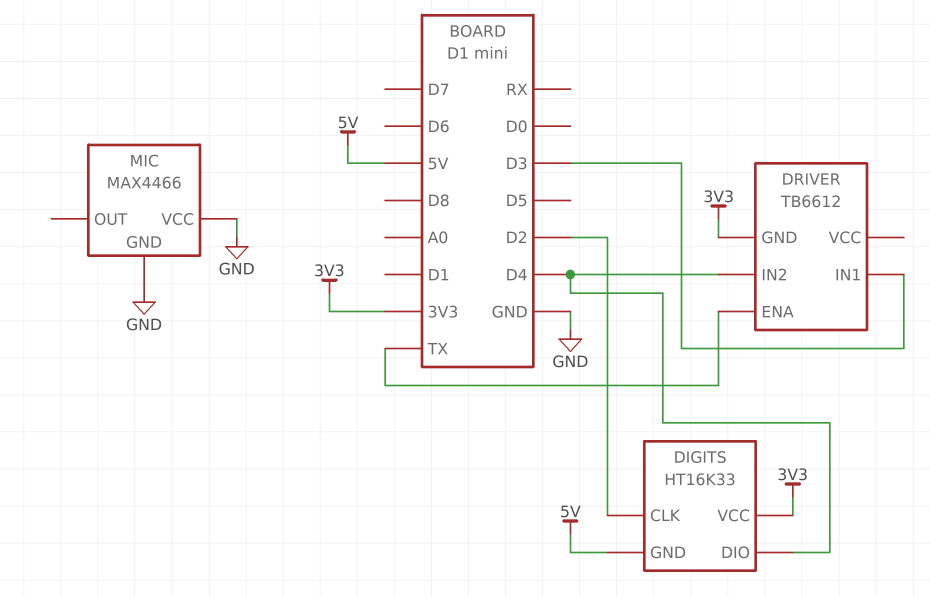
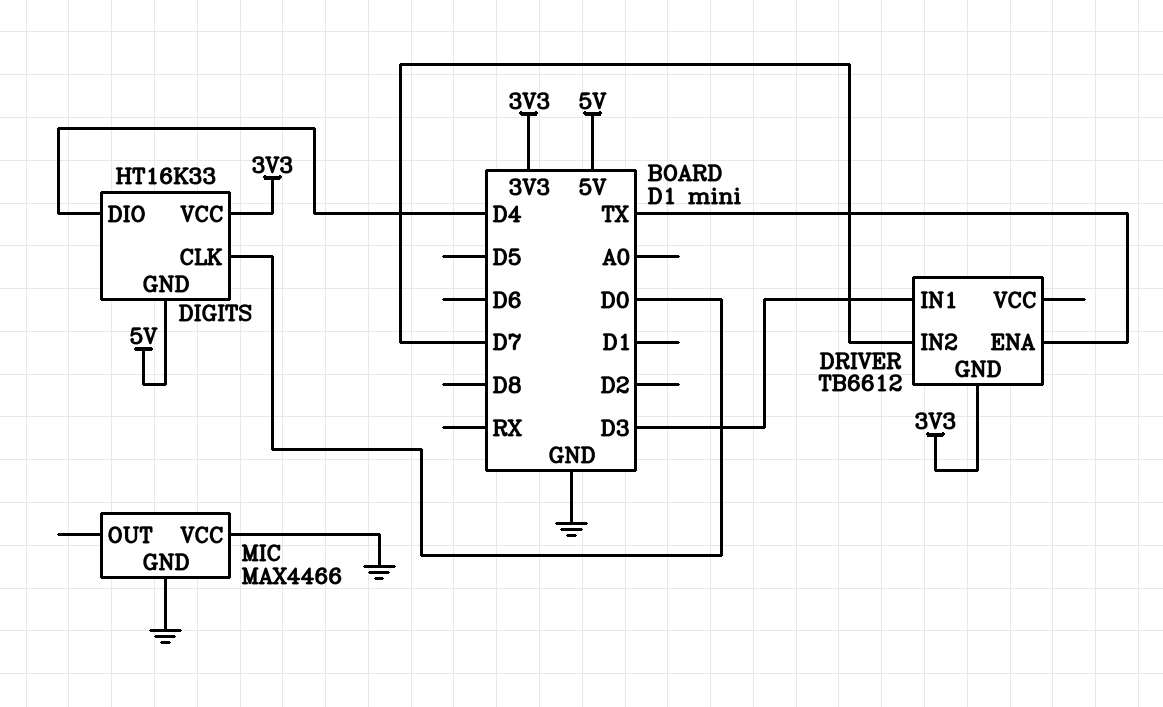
DIGITS pin CLK: D2 -> D0
DRIVER pin IN2: D4 -> D7

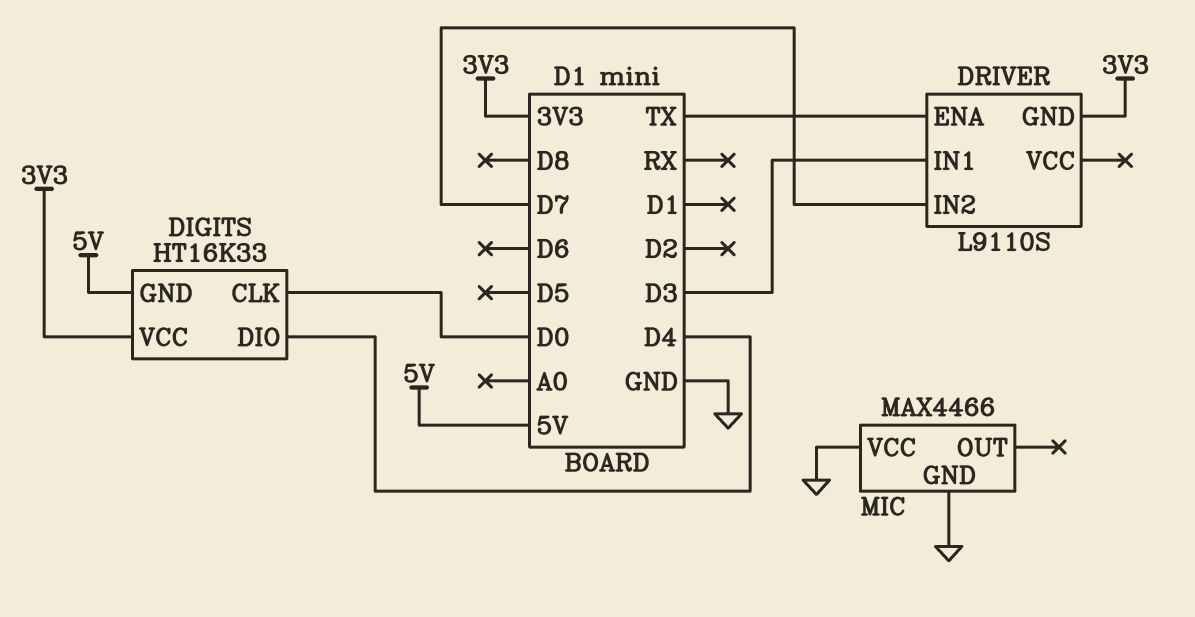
DRIVER: TB6612 -> L9110S

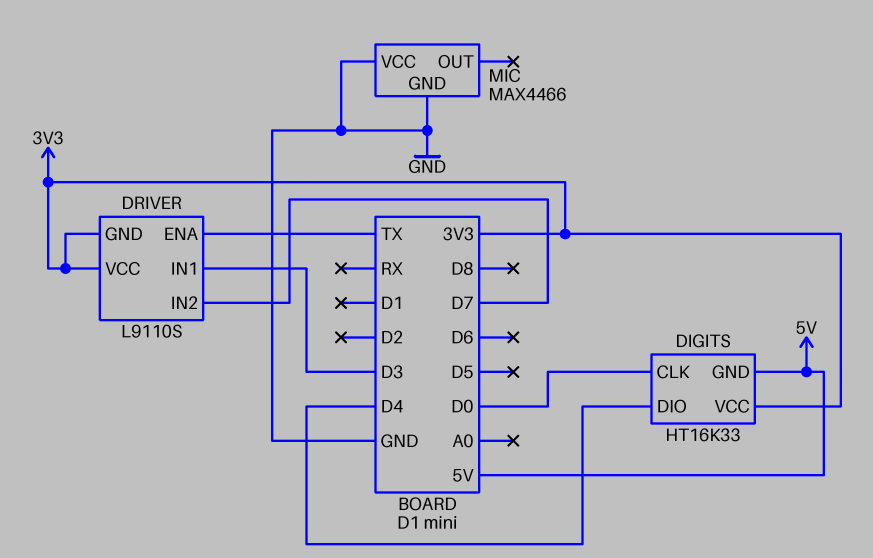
DRIVER pin VCC: none -> 3V3

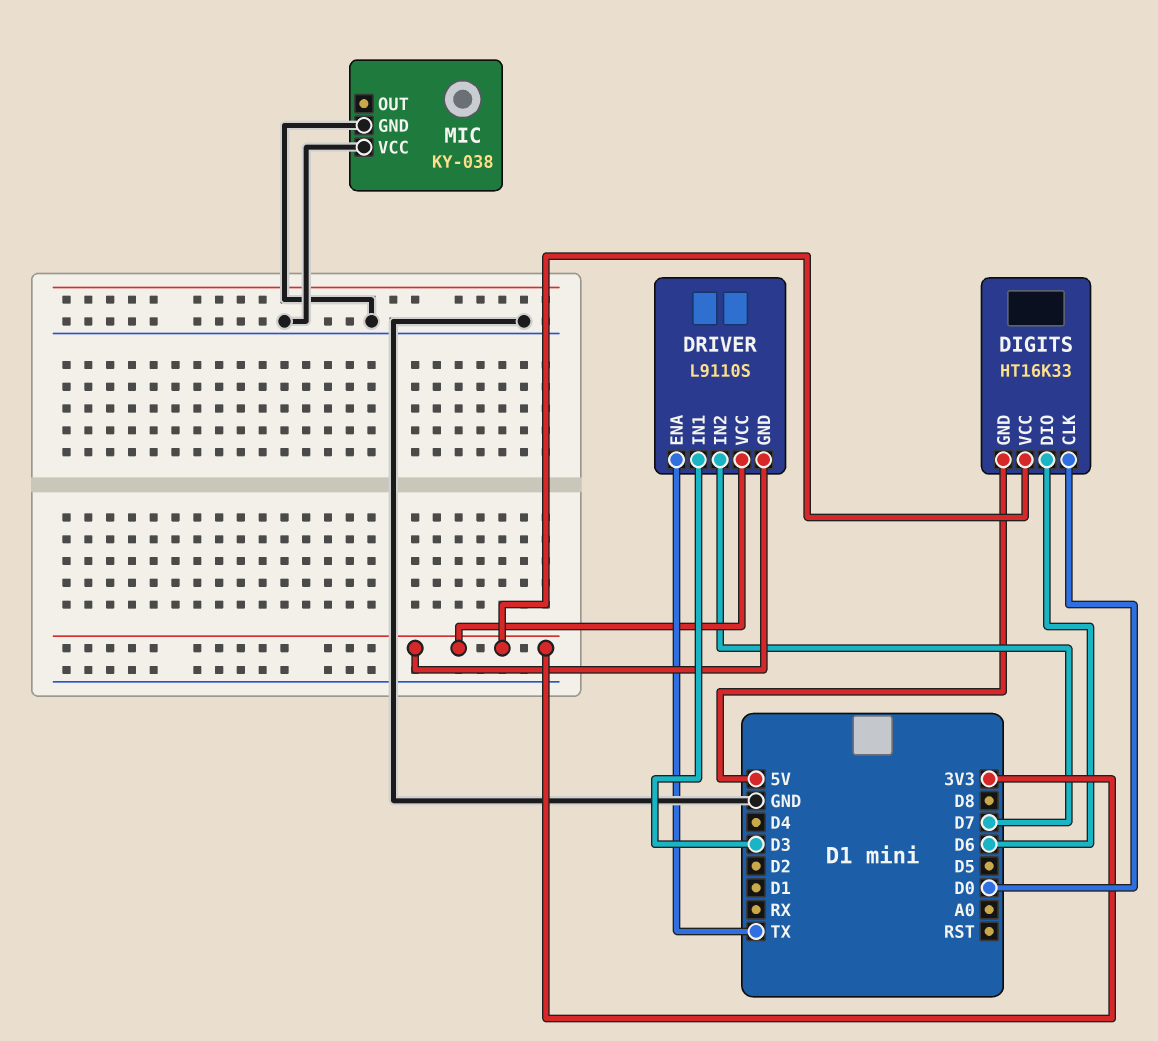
DIGITS pin DIO: D4 -> D6
MIC: MAX4466 -> KY-038

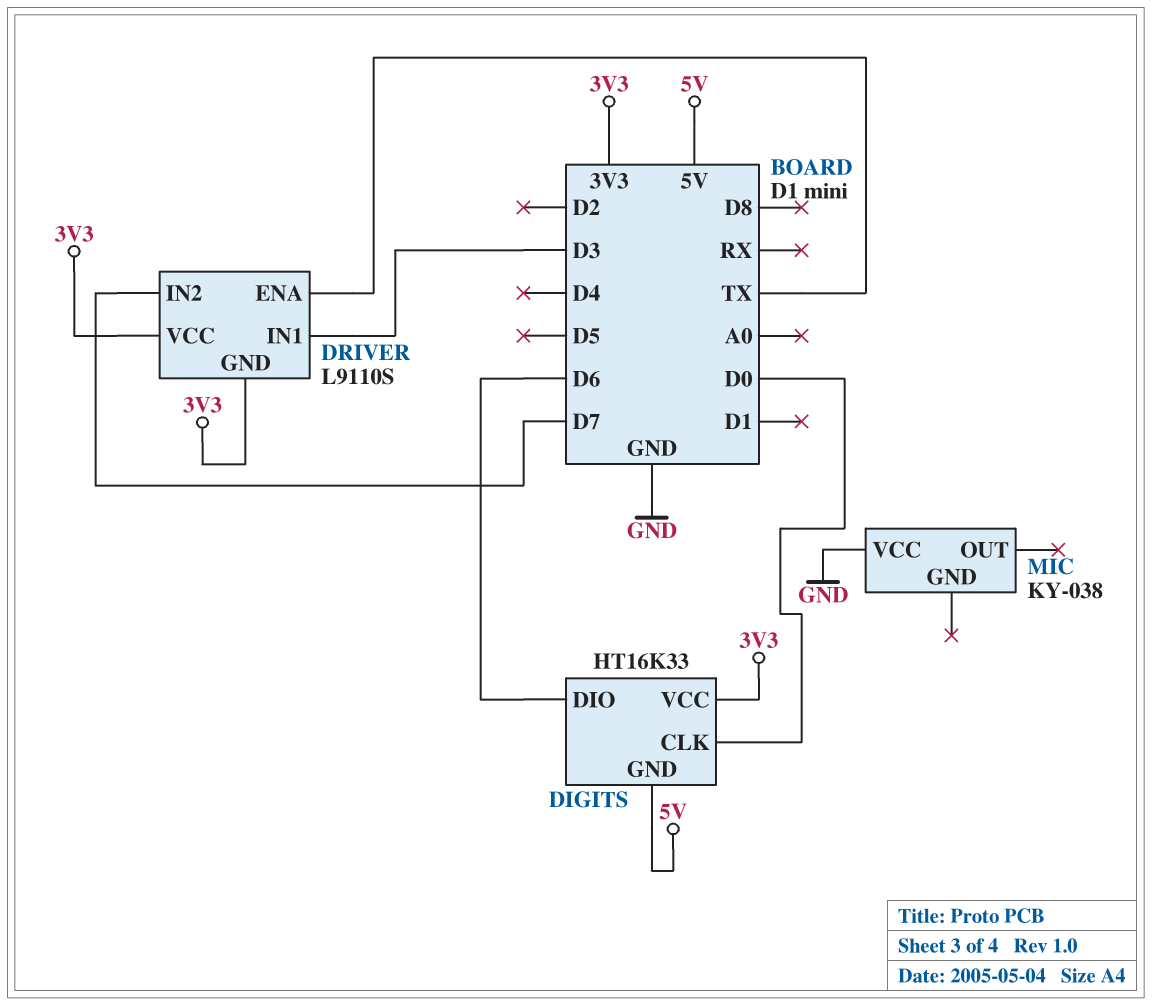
MIC pin GND: GND -> none

